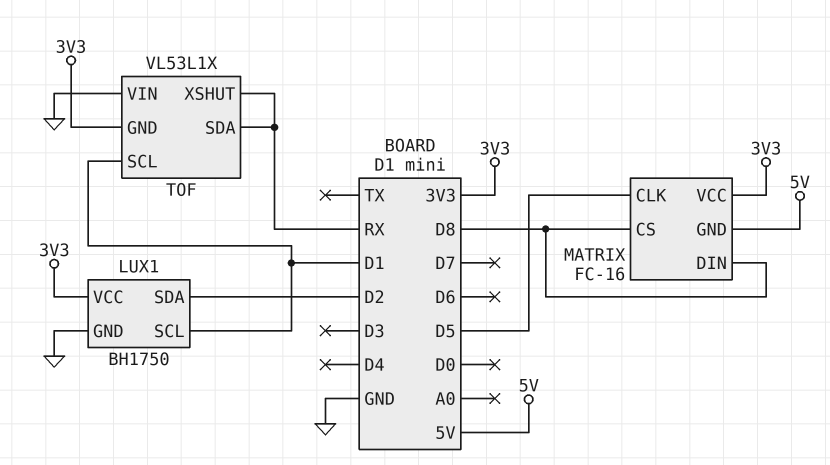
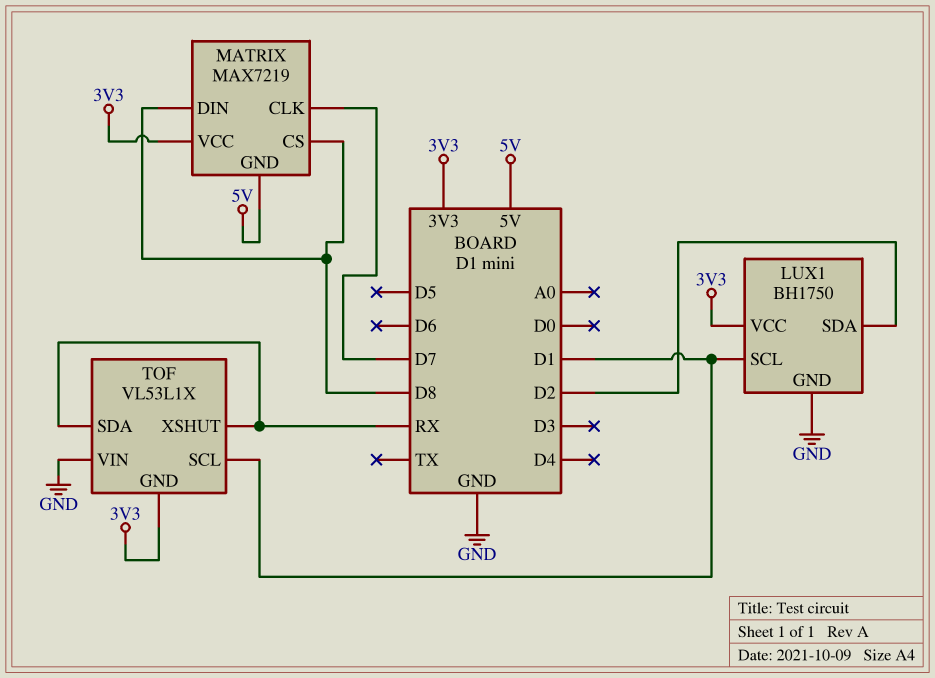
MATRIX: FC-16 -> MAX7219
MATRIX pin CLK: D5 -> D7

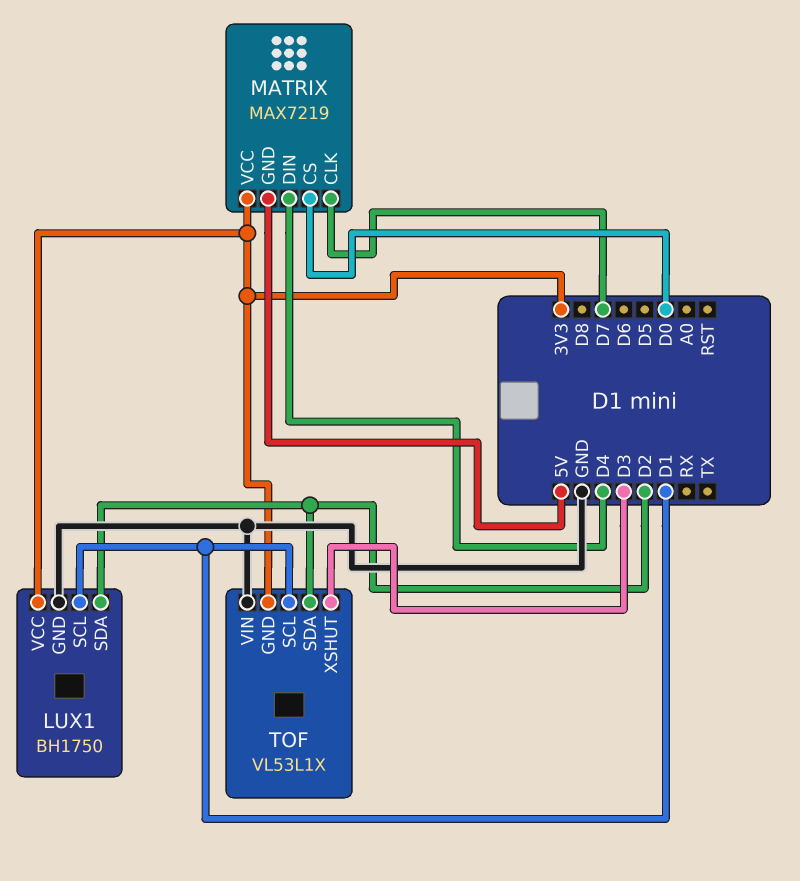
MATRIX pin CS: D8 -> D0
MATRIX pin DIN: D8 -> D4
TOF pin SDA: RX -> D2
TOF pin XSHUT: RX -> D3

